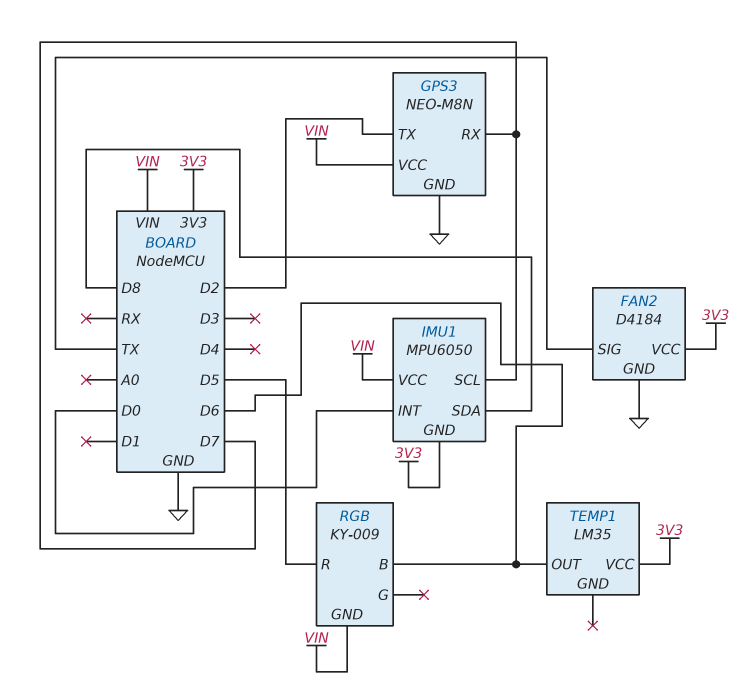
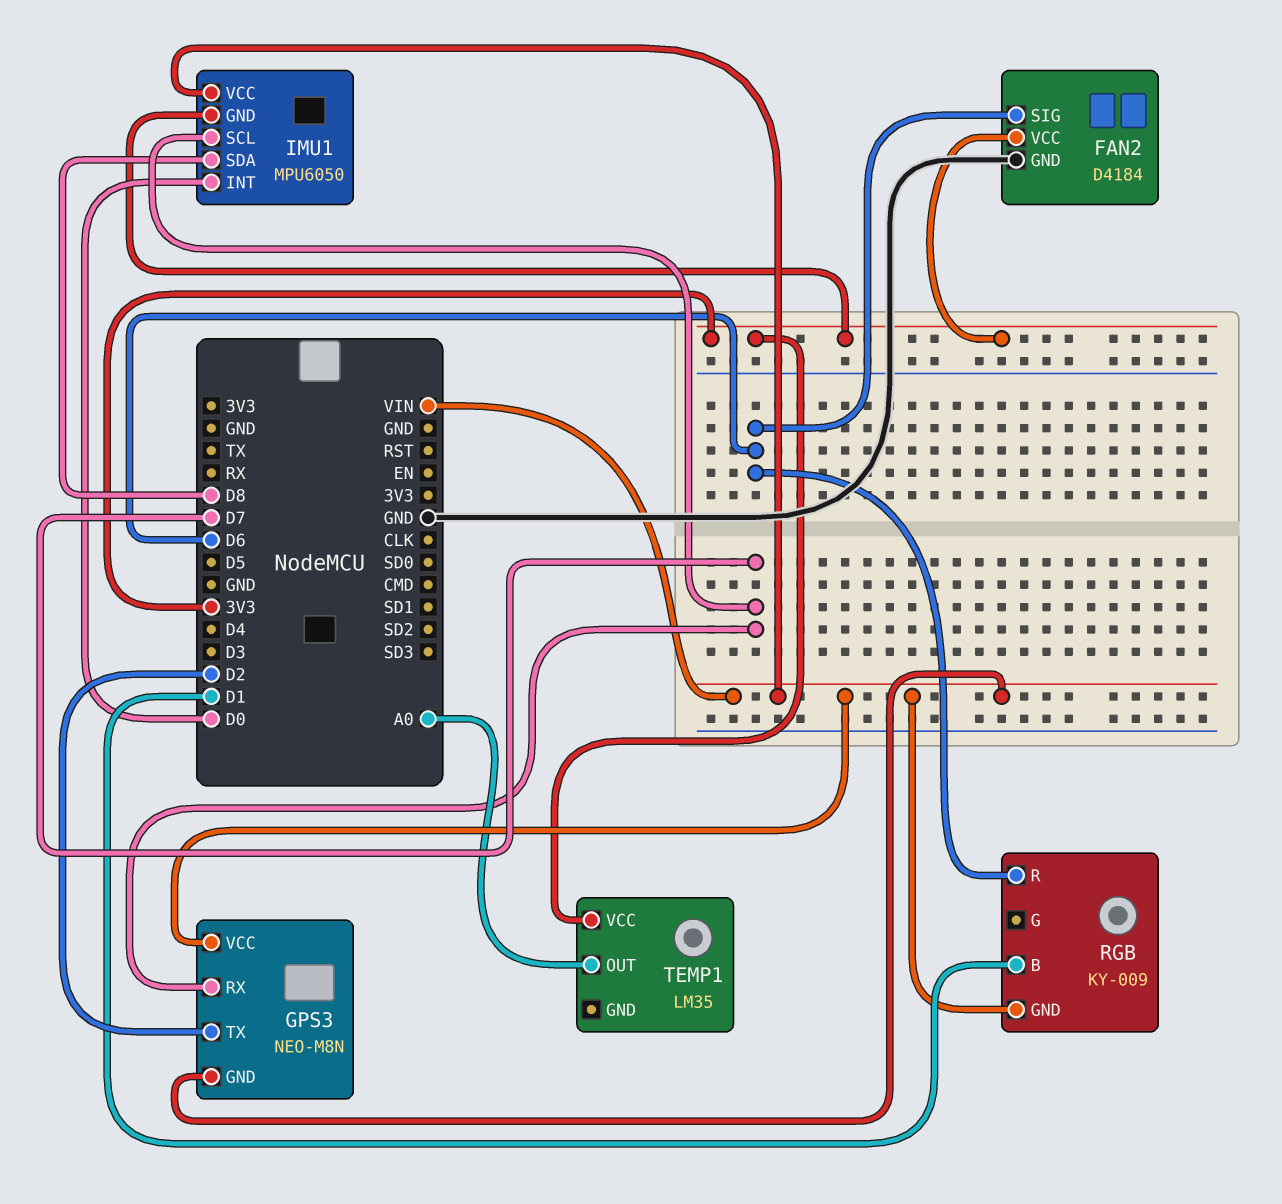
FAN2 pin SIG: TX -> D6
GPS3 pin GND: GND -> VIN
RGB pin B: D6 -> D1
RGB pin R: D5 -> D6
TEMP1 pin OUT: D6 -> A0

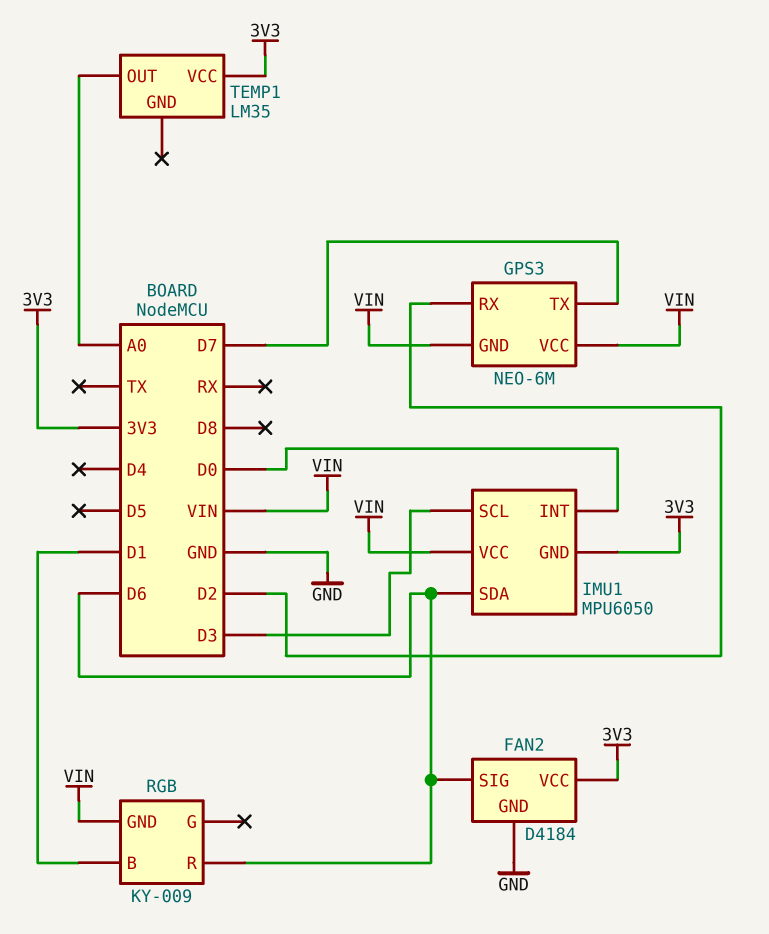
GPS3: NEO-M8N -> NEO-6M
GPS3 pin RX: D7 -> D2
GPS3 pin TX: D2 -> D7
IMU1 pin SCL: D7 -> D3
IMU1 pin SDA: D8 -> D6

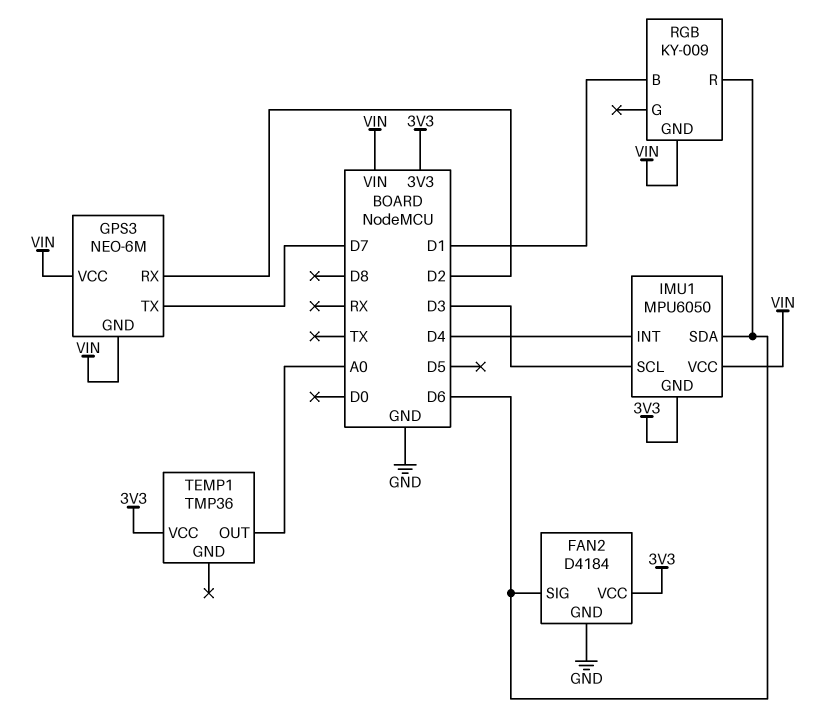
IMU1 pin INT: D0 -> D4
TEMP1: LM35 -> TMP36

